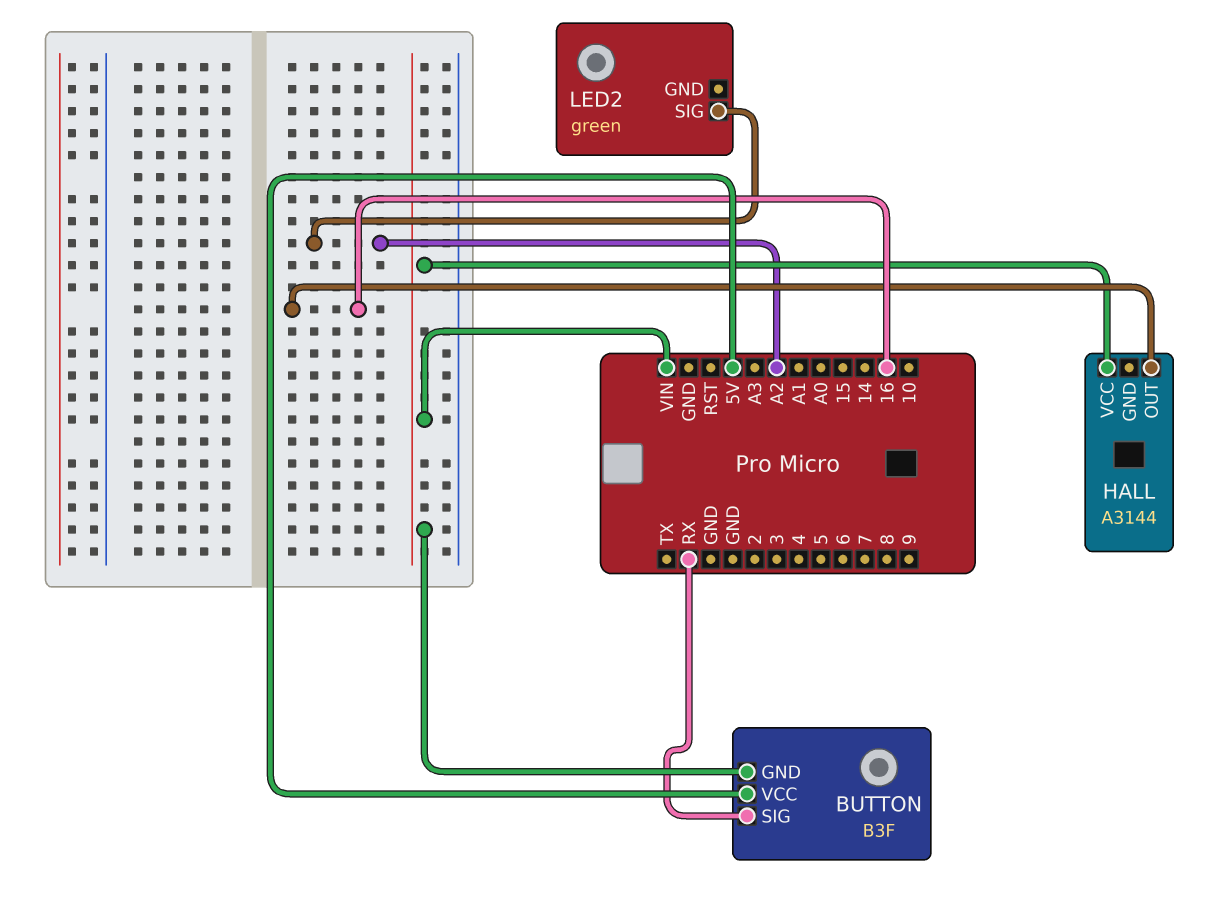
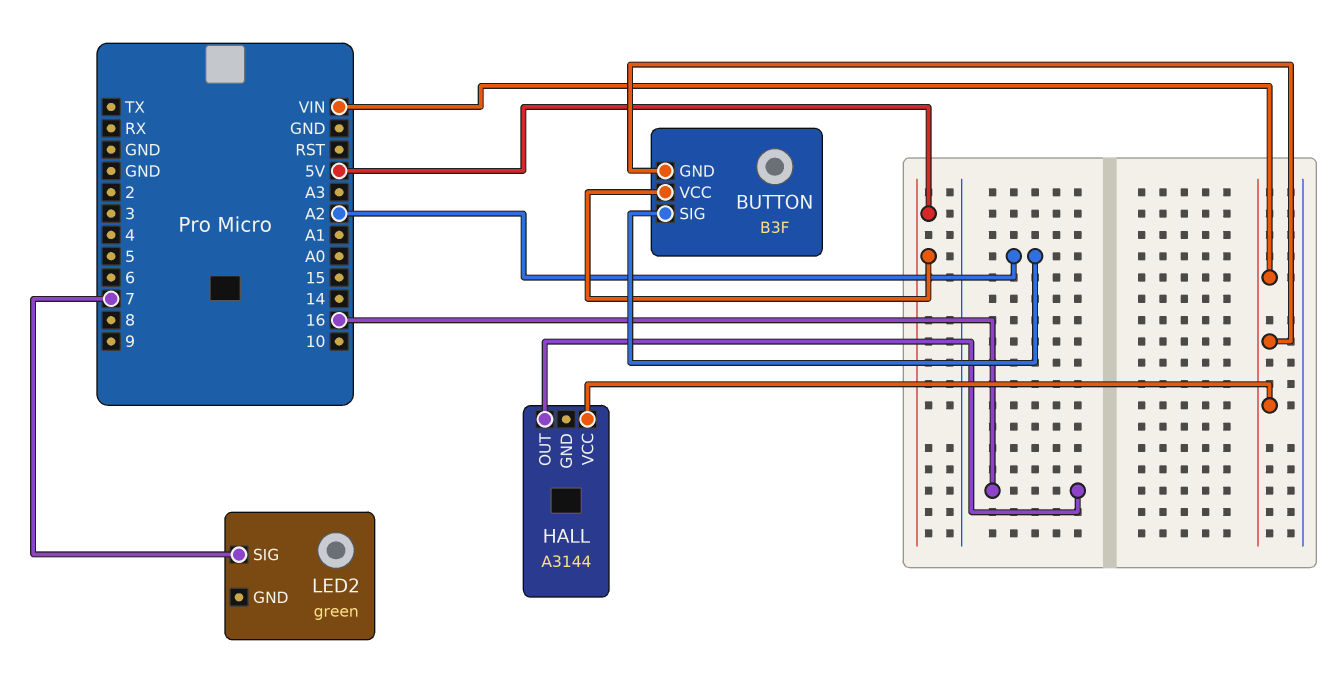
BUTTON pin SIG: RX -> A2
LED2 pin SIG: A2 -> 7

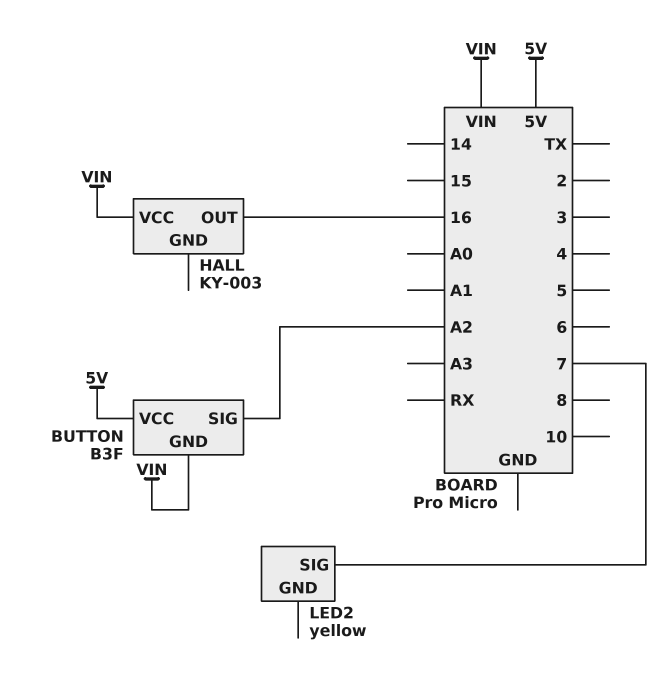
HALL: A3144 -> KY-003
LED2: green -> yellow

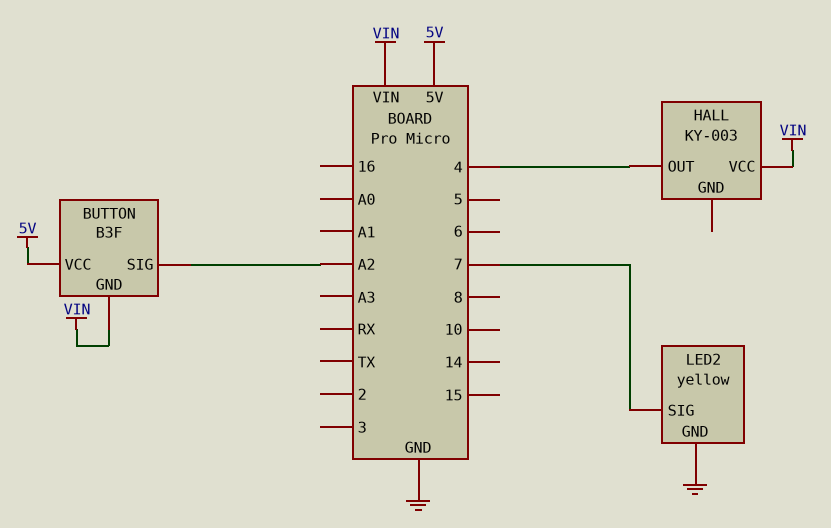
HALL pin OUT: 16 -> 4
LED2 pin GND: none -> GND

